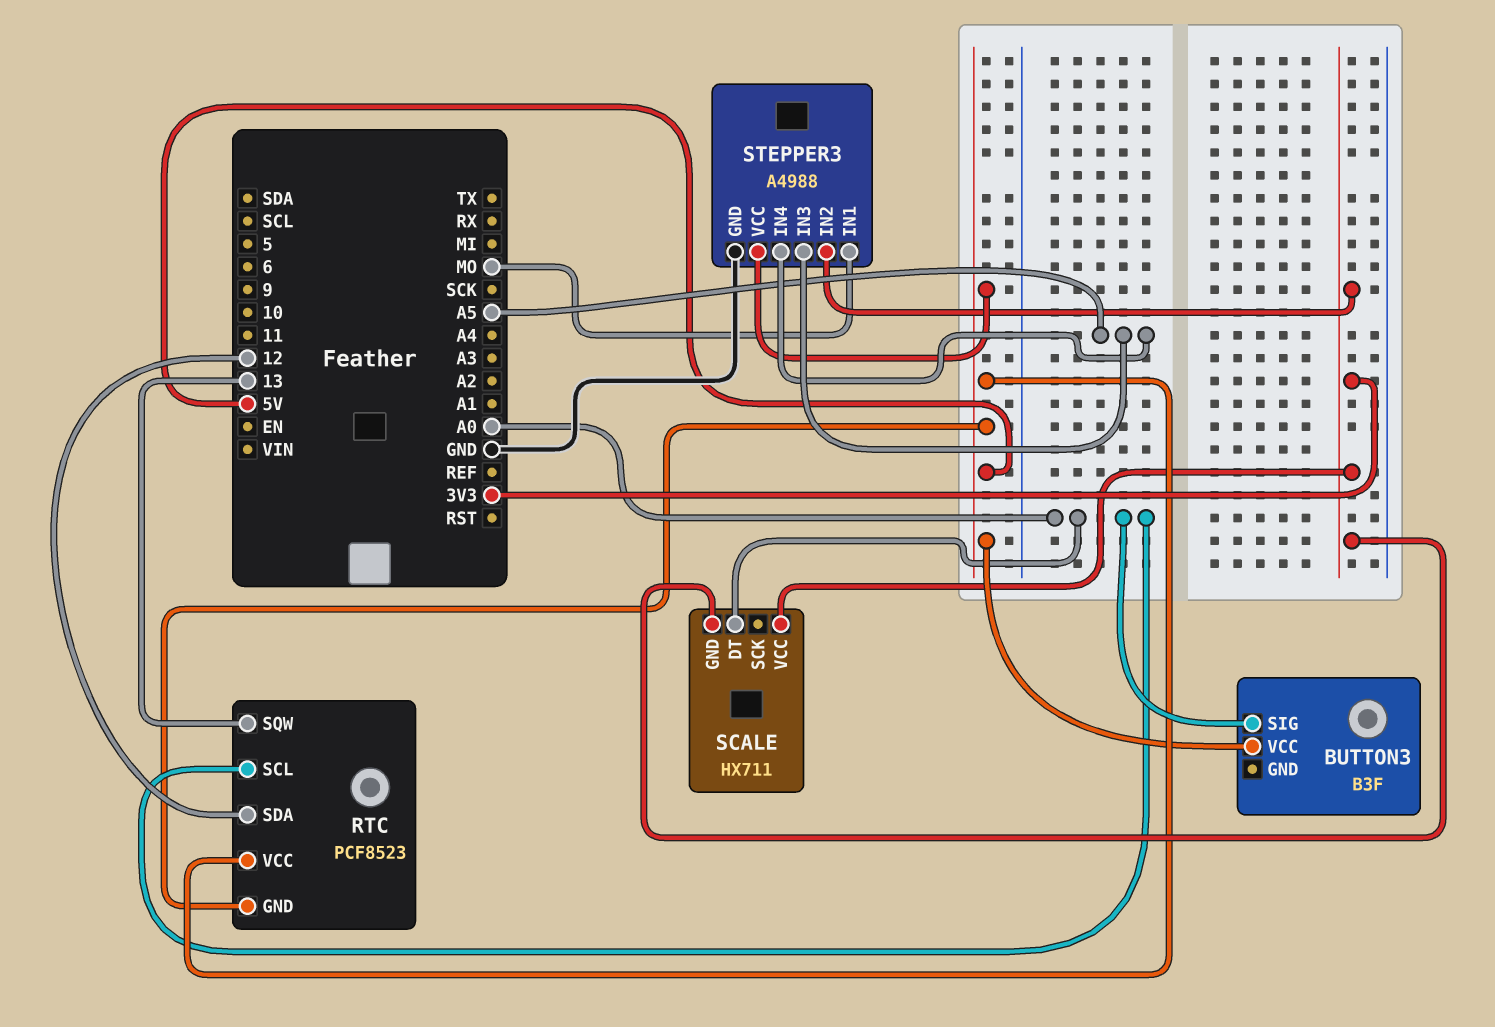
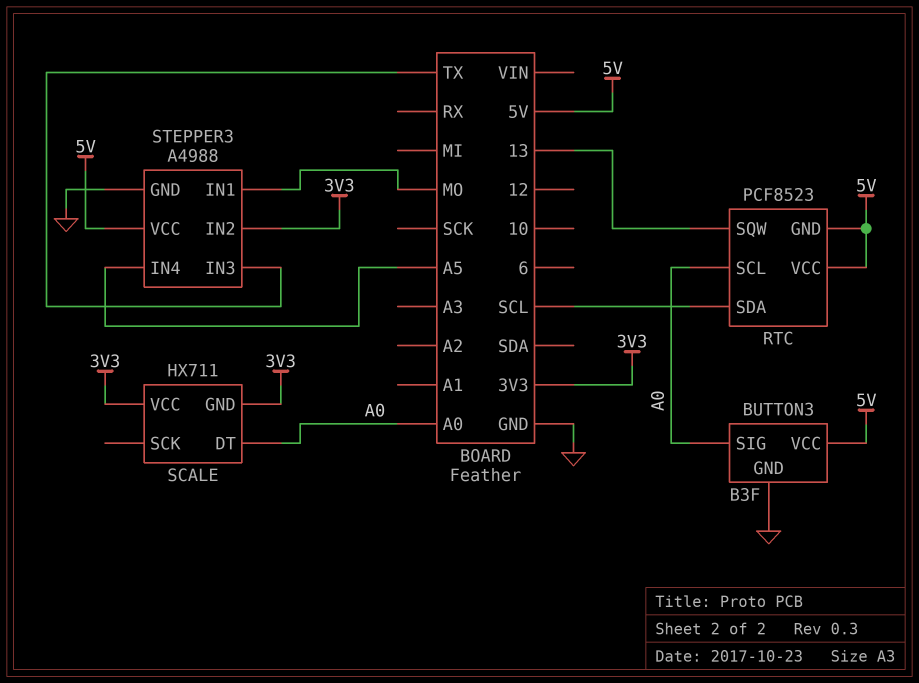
BUTTON3 pin GND: none -> GND
RTC pin SDA: 12 -> SCL
STEPPER3 pin IN3: A5 -> TX

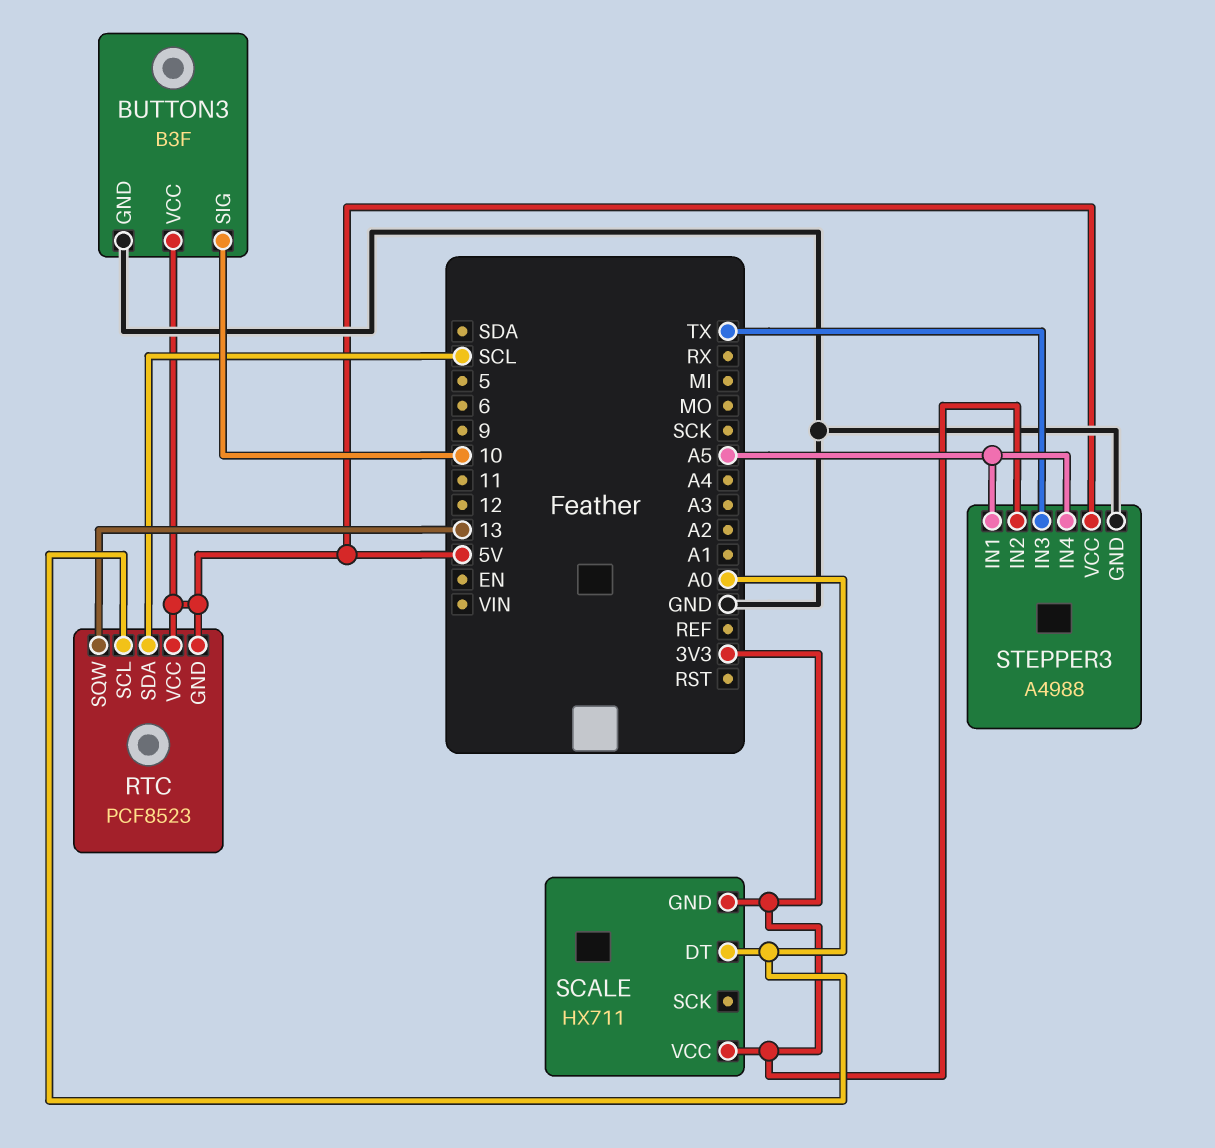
BUTTON3 pin SIG: A0 -> 10
STEPPER3 pin IN1: MO -> A5

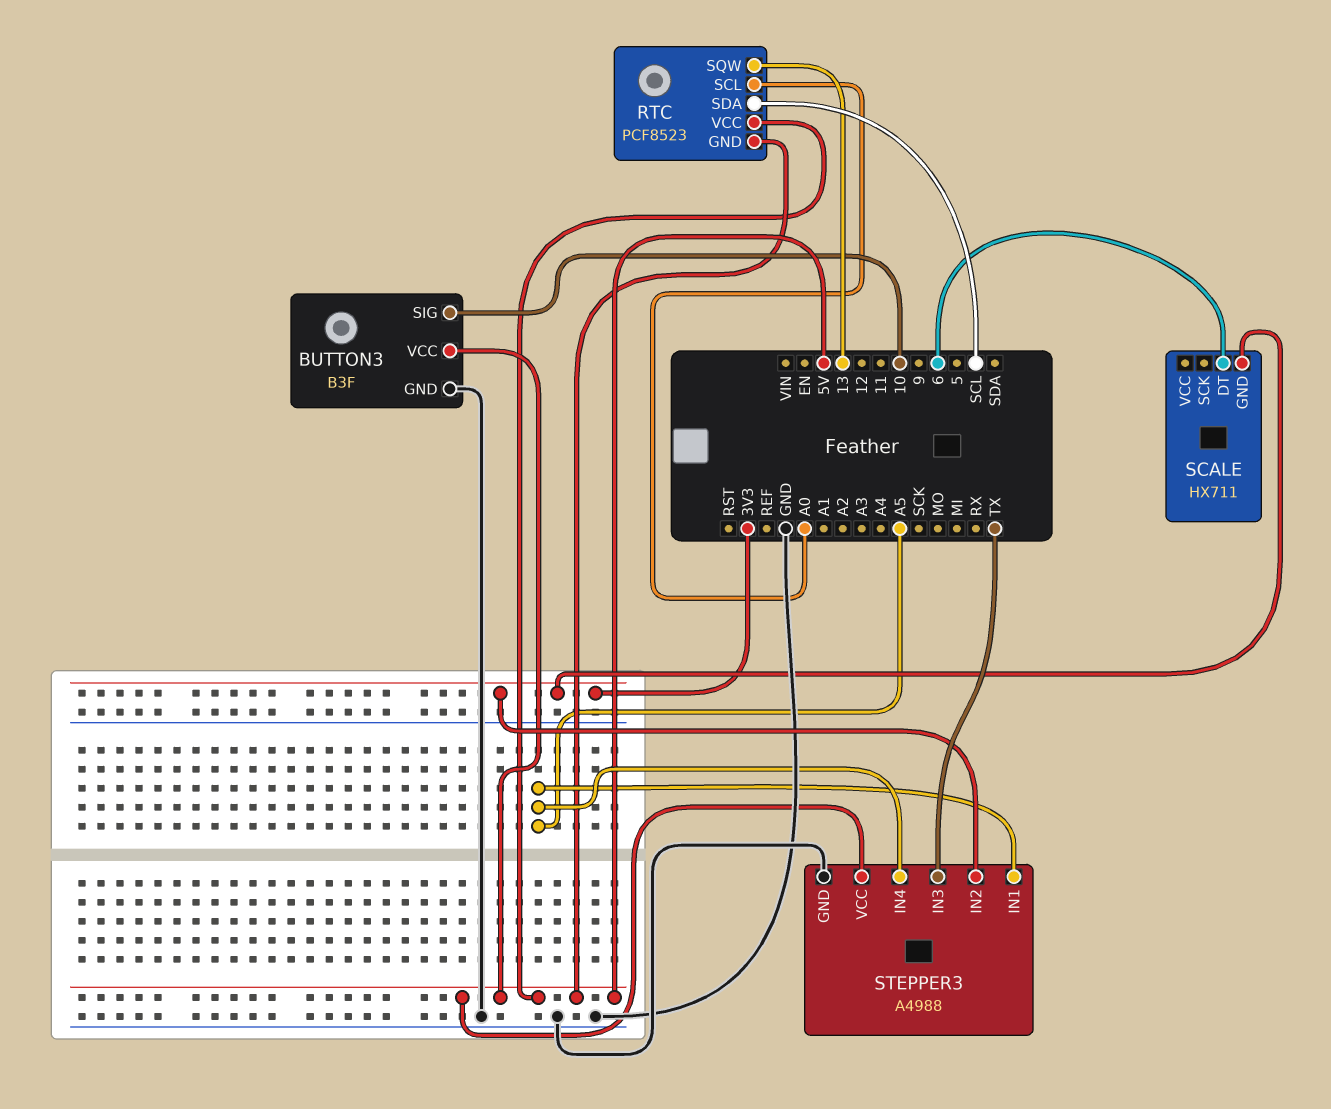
SCALE pin DT: A0 -> 6
SCALE pin VCC: 3V3 -> none

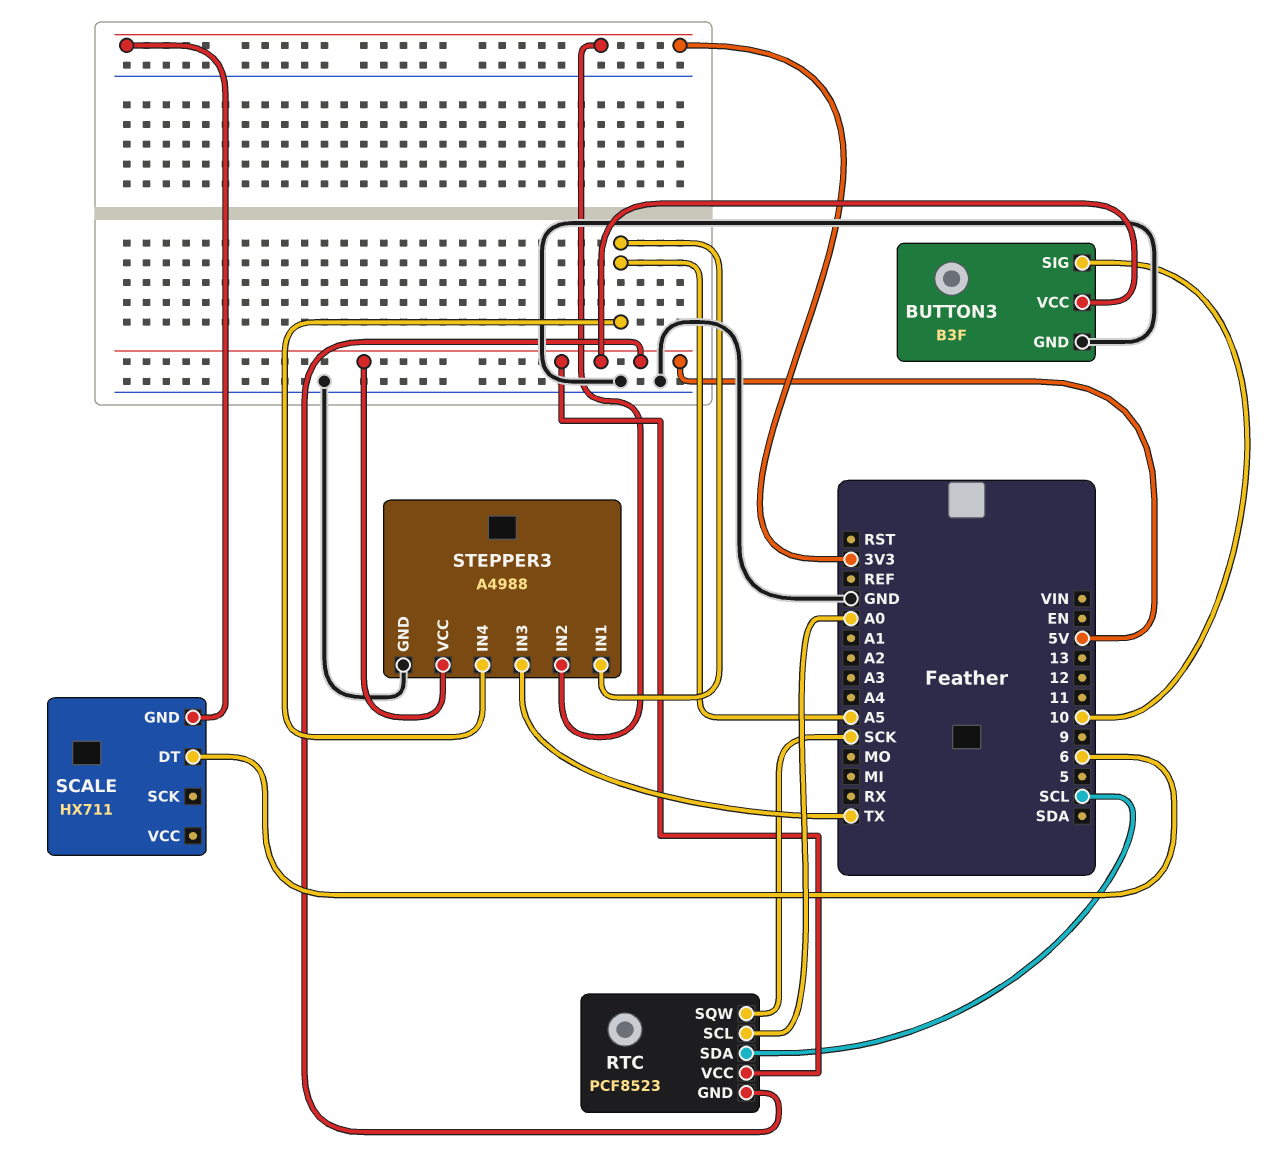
RTC pin SQW: 13 -> SCK

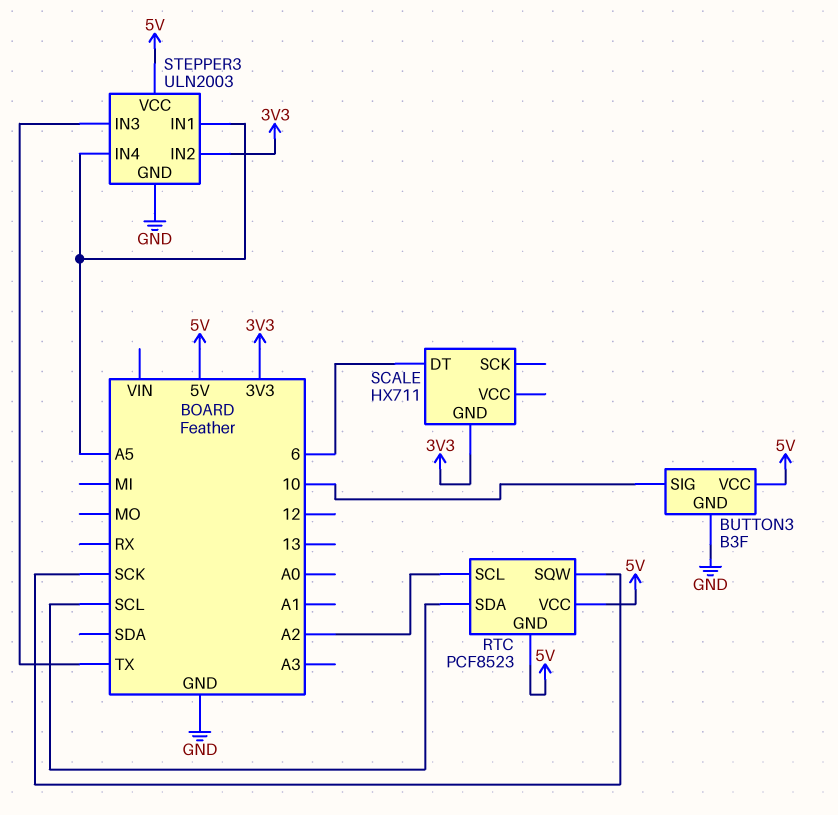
RTC pin SCL: A0 -> A2
STEPPER3: A4988 -> ULN2003

